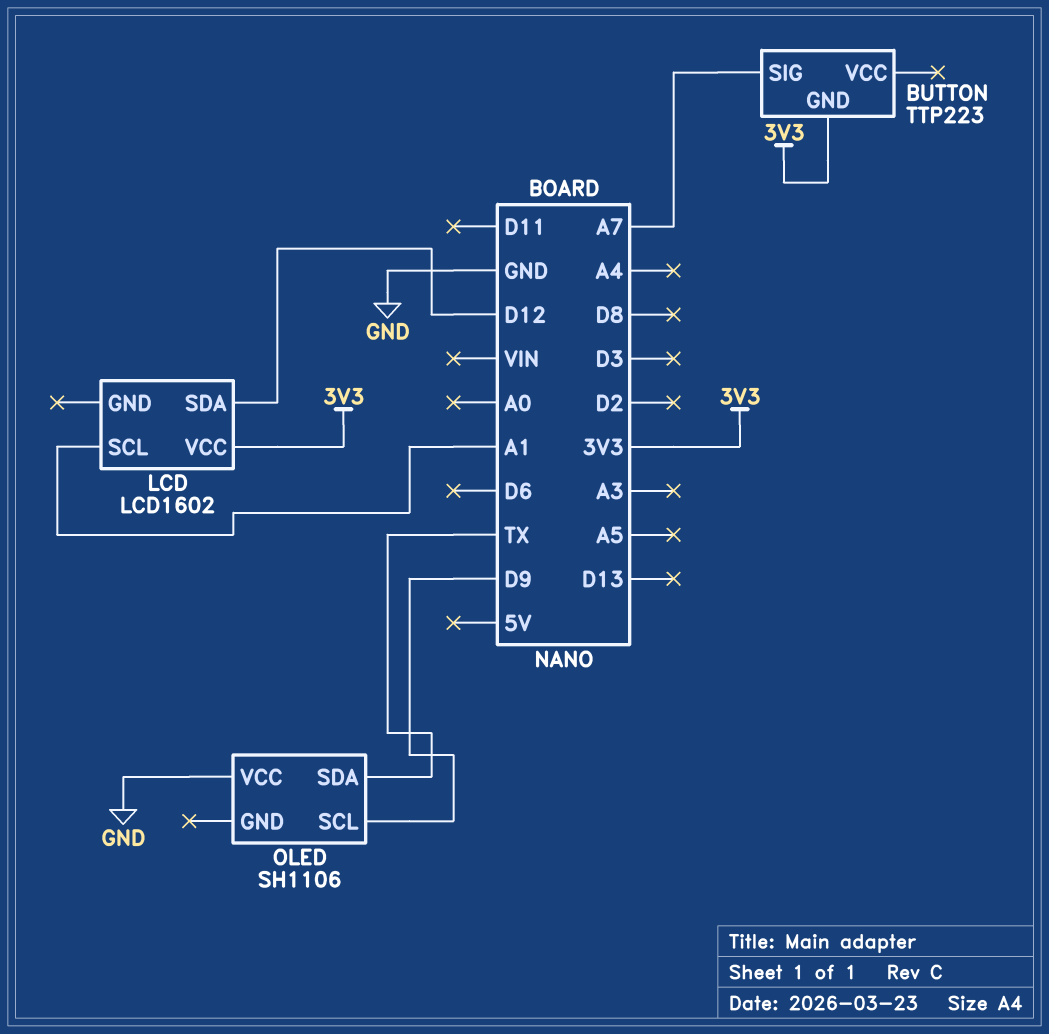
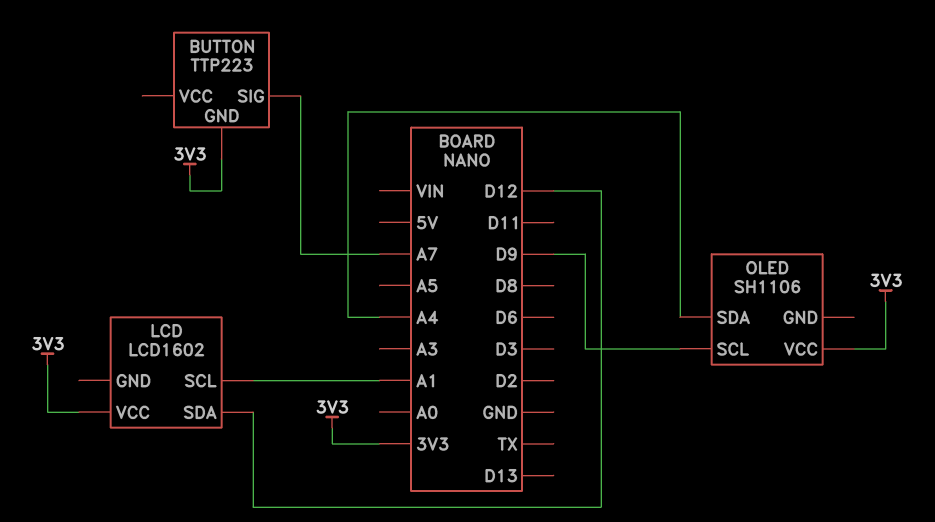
OLED pin SDA: TX -> A4
OLED pin VCC: GND -> 3V3

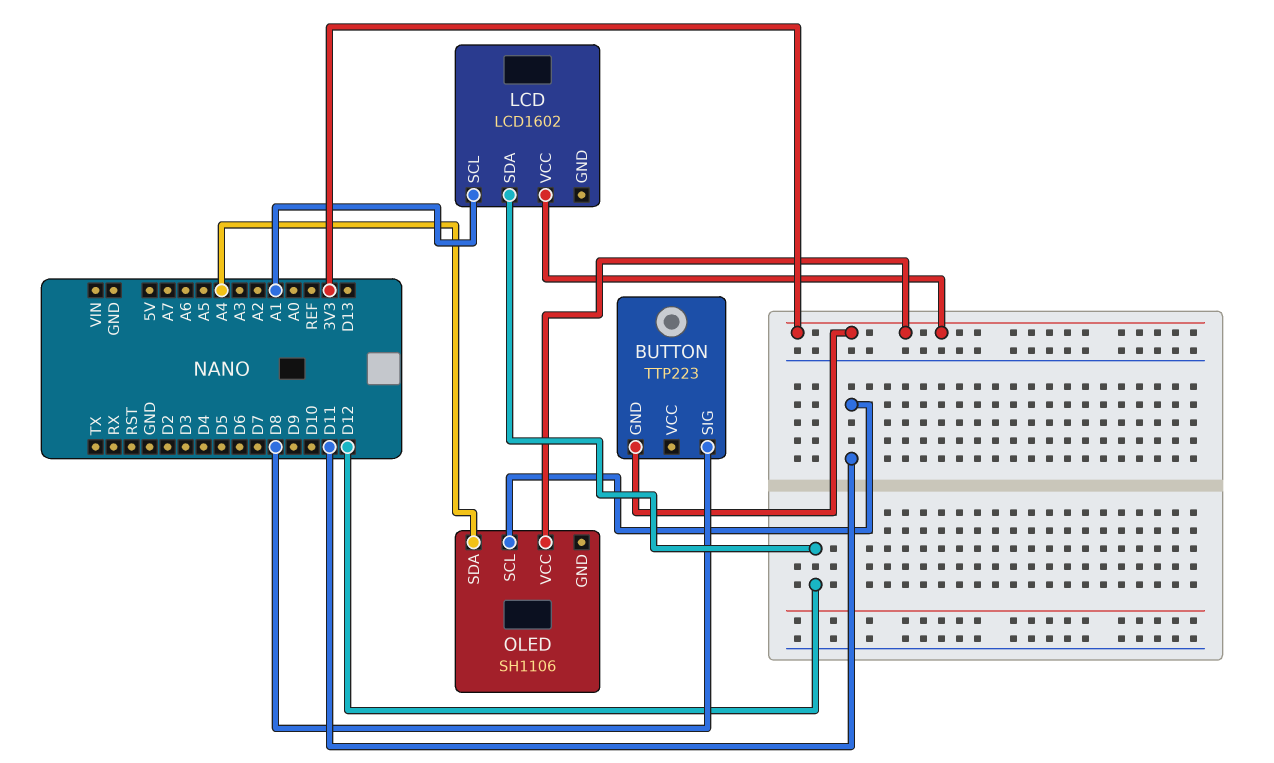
BUTTON pin SIG: A7 -> D8
OLED pin SCL: D9 -> D11

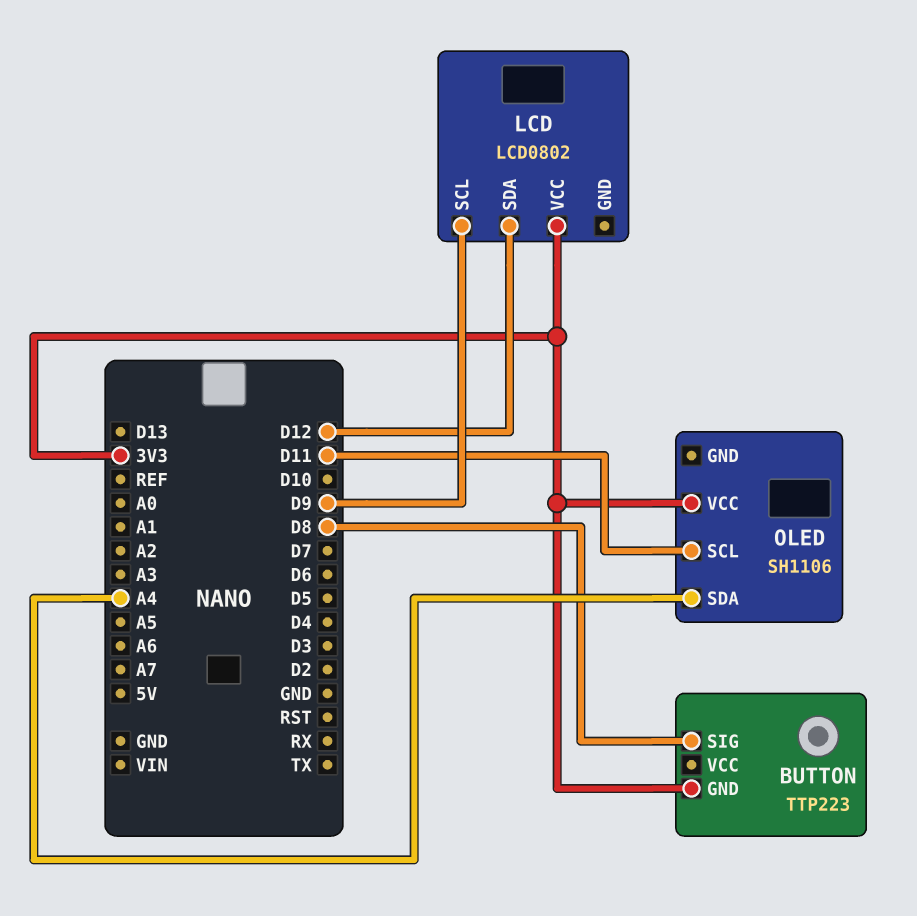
LCD: LCD1602 -> LCD0802
LCD pin SCL: A1 -> D9

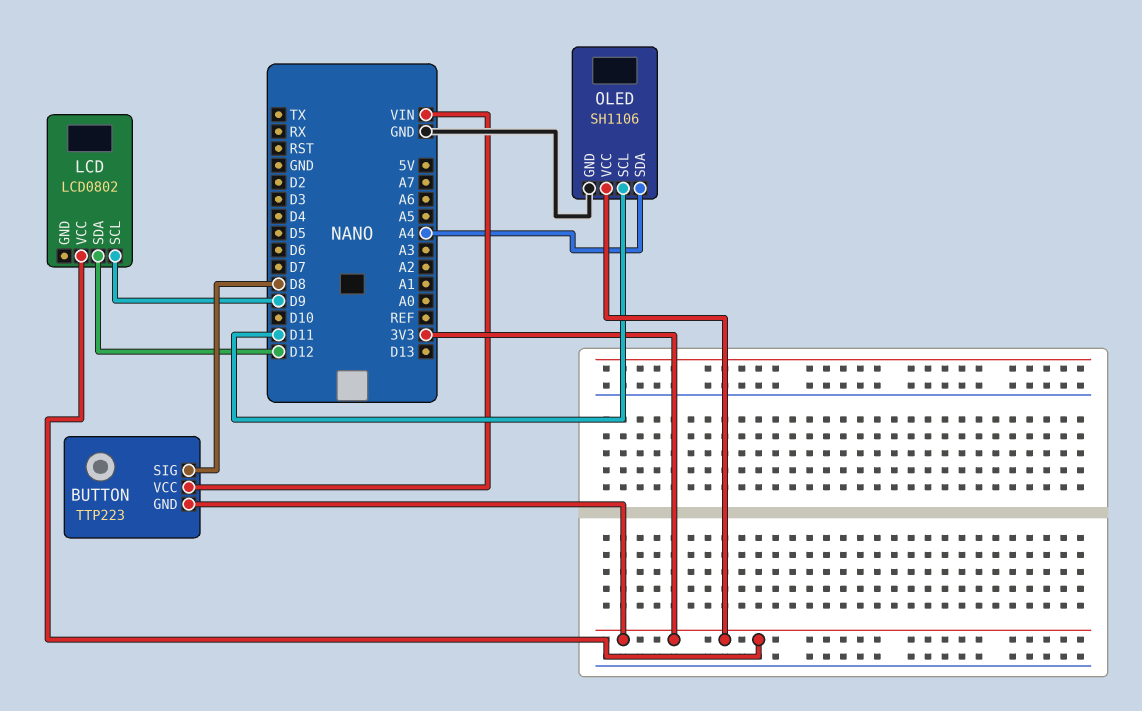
BUTTON pin VCC: none -> VIN
OLED pin GND: none -> GND

